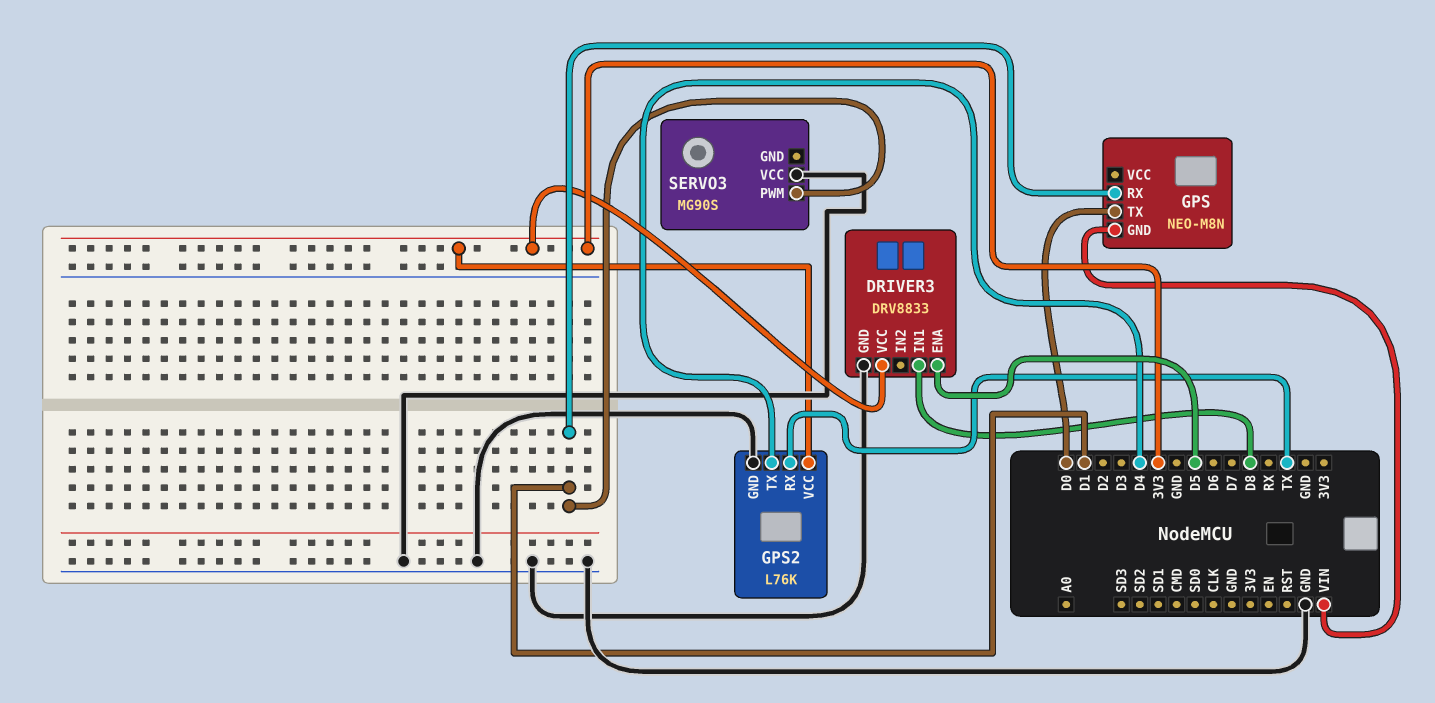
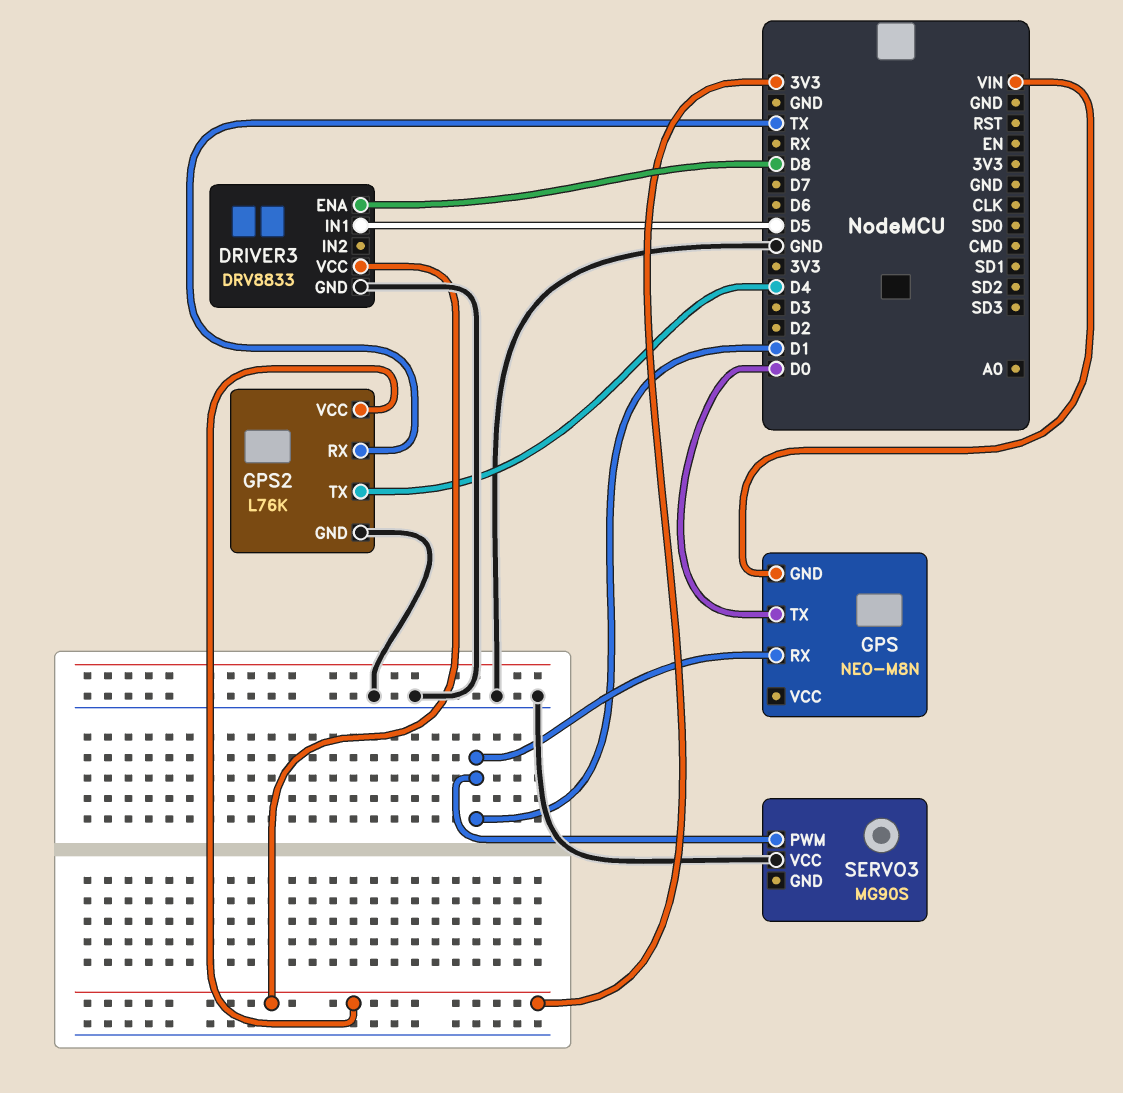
DRIVER3 pin ENA: D5 -> D8
DRIVER3 pin IN1: D8 -> D5

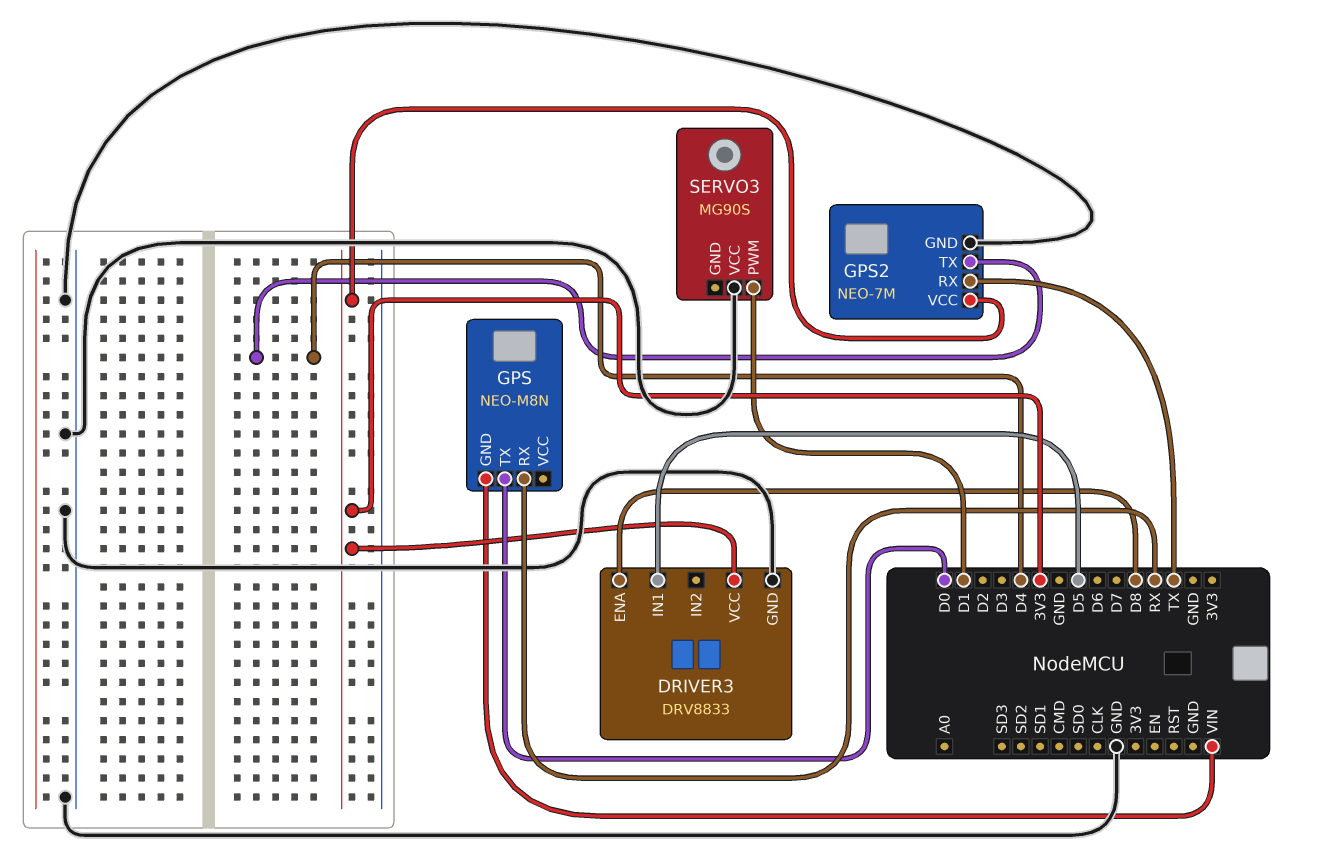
GPS pin RX: D1 -> RX
GPS2: L76K -> NEO-7M

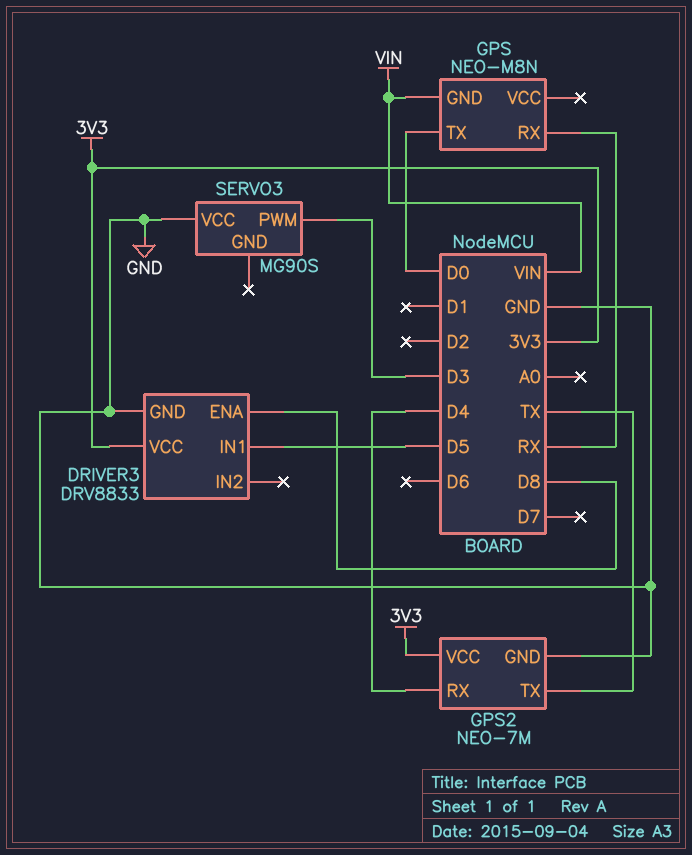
GPS2 pin RX: TX -> D4
GPS2 pin TX: D4 -> TX
SERVO3 pin PWM: D1 -> D3

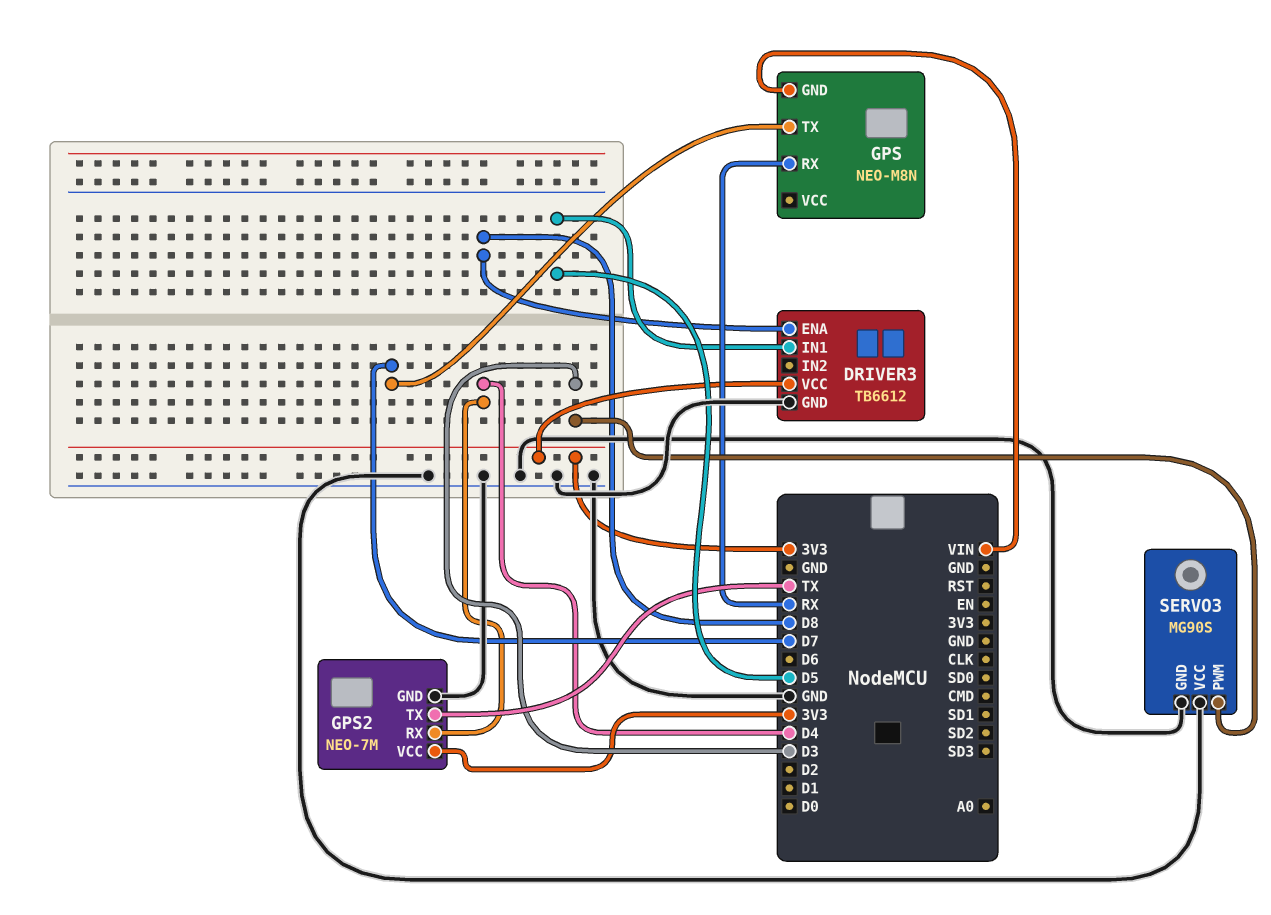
DRIVER3: DRV8833 -> TB6612
GPS pin TX: D0 -> D7
SERVO3 pin GND: none -> GND

